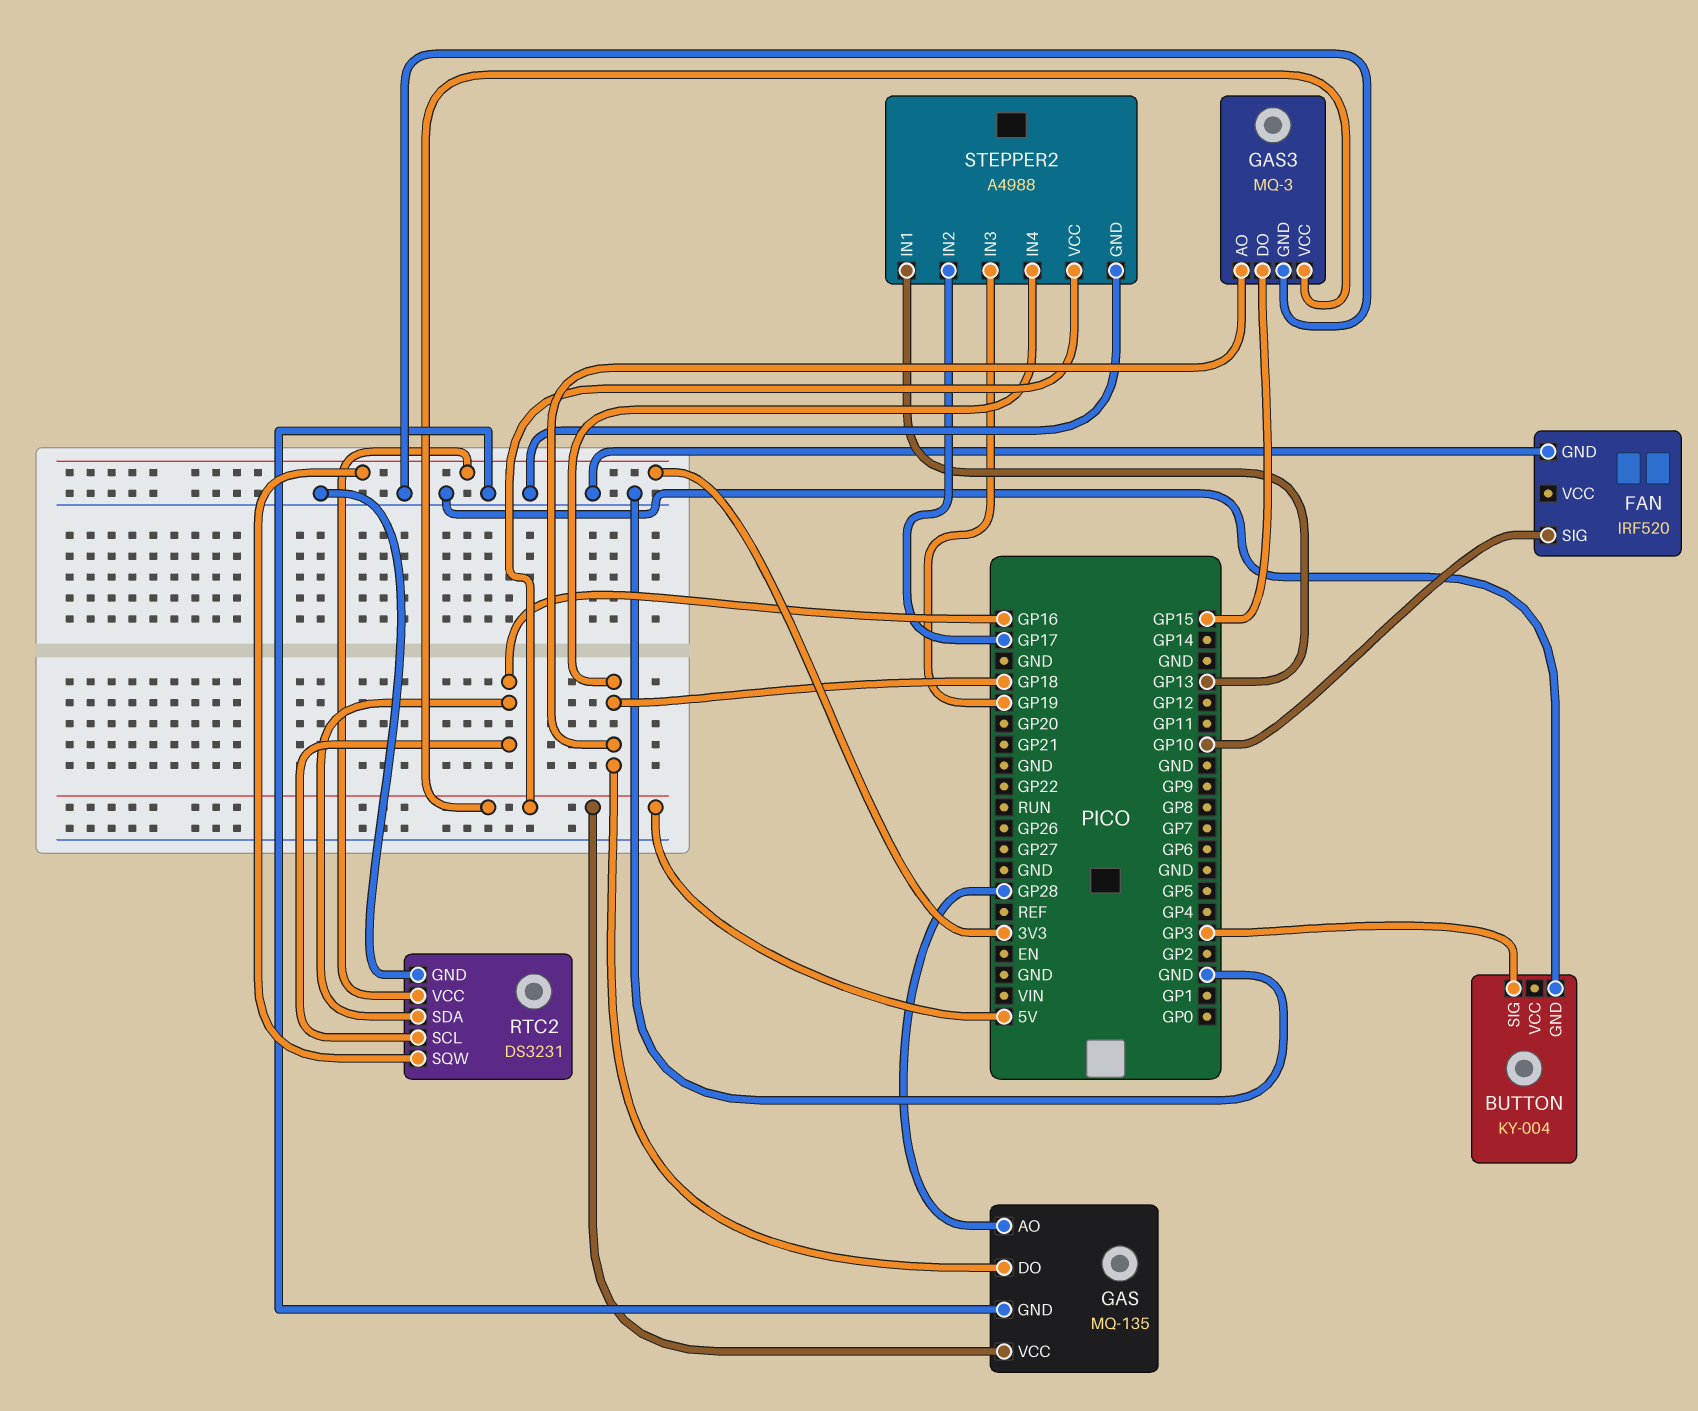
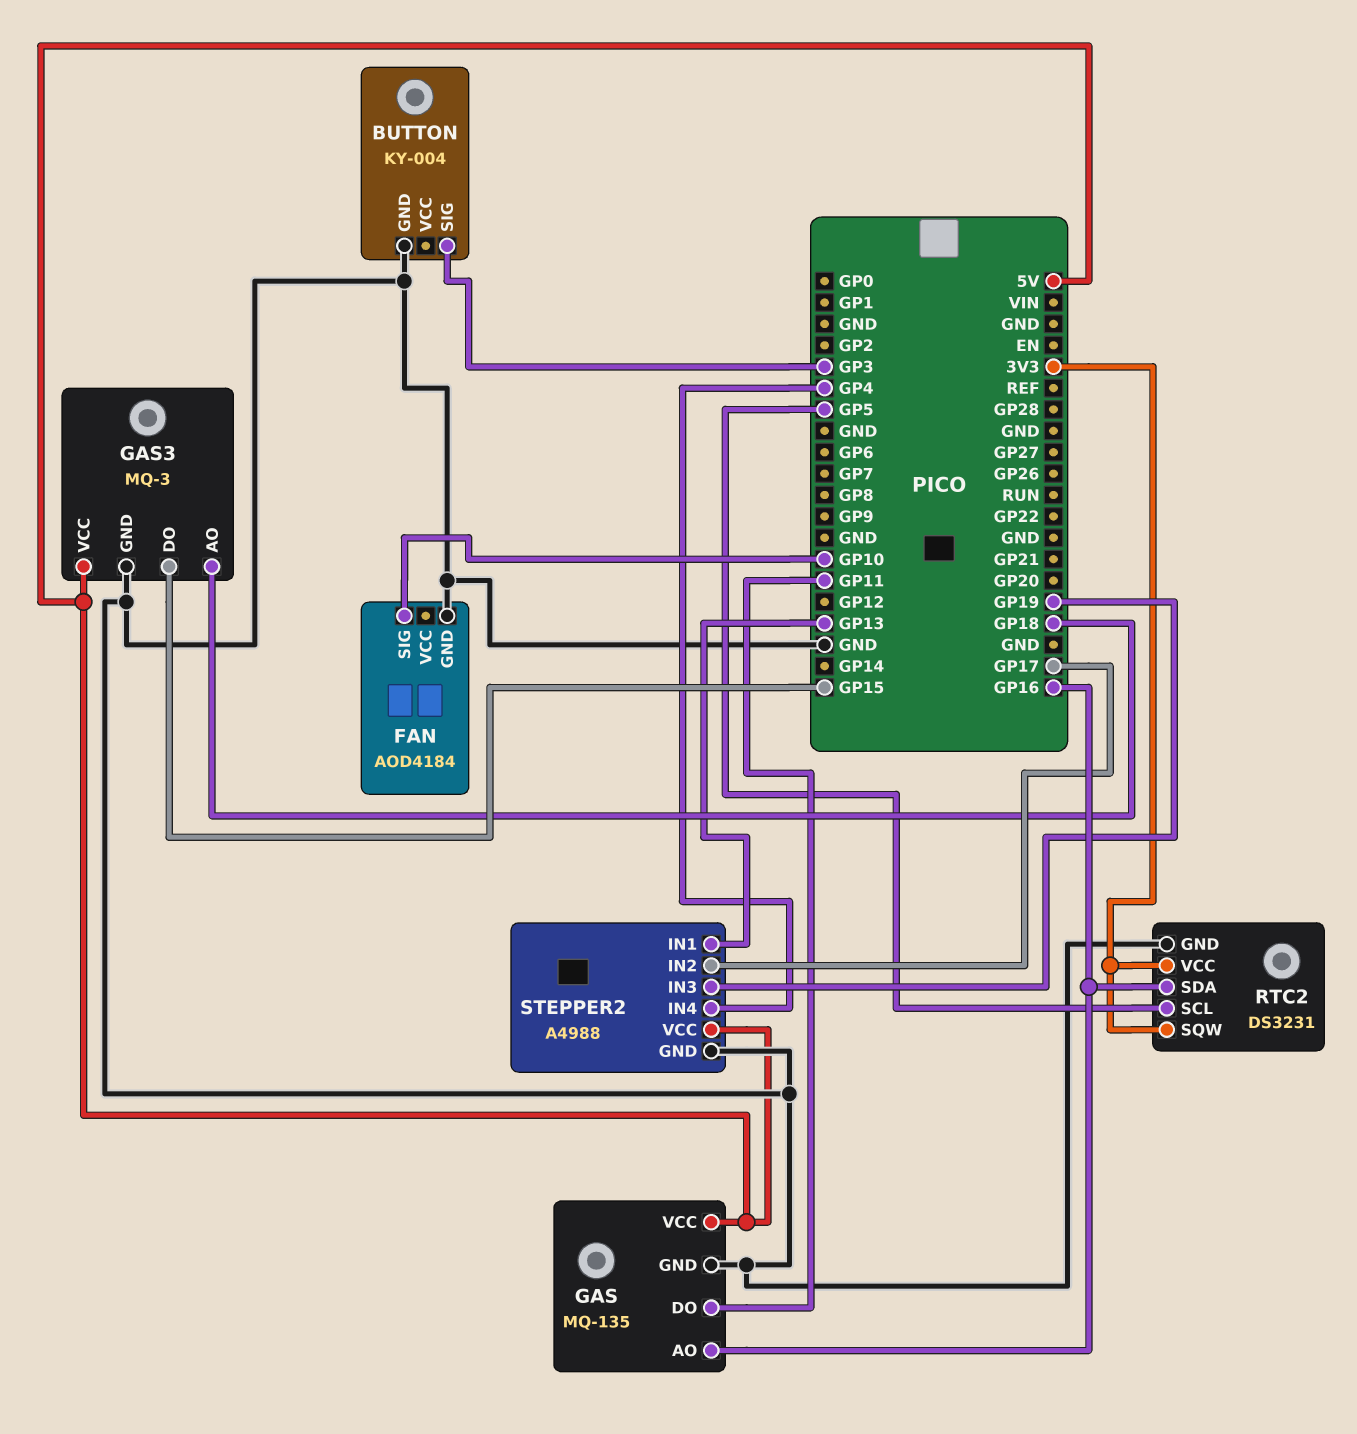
FAN: IRF520 -> AOD4184
GAS pin AO: GP28 -> GP16
GAS pin DO: GP18 -> GP11
RTC2 pin SCL: GP16 -> GP5
STEPPER2 pin IN4: GP18 -> GP4

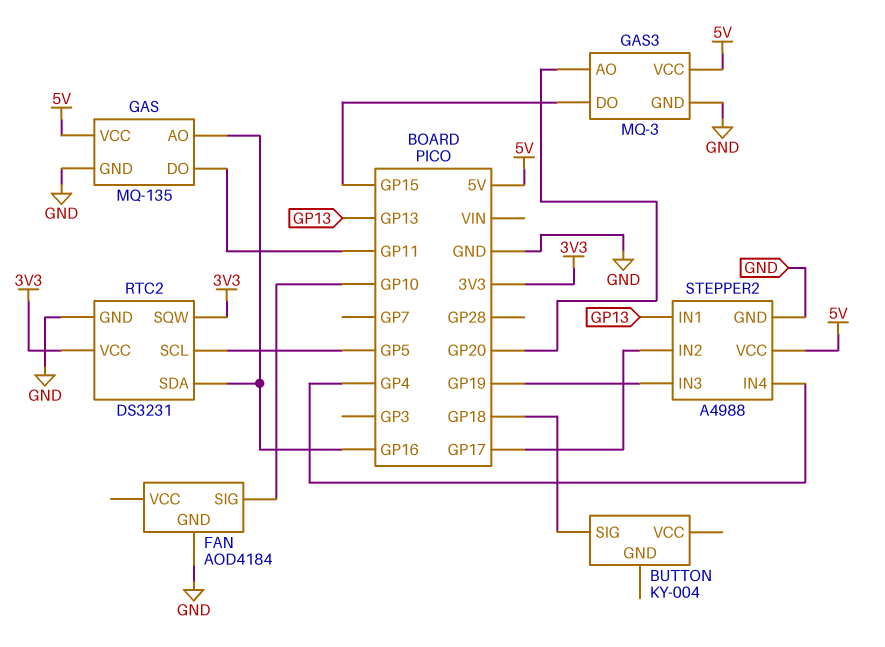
BUTTON pin GND: GND -> none
BUTTON pin SIG: GP3 -> GP18
GAS3 pin AO: GP18 -> GP20

